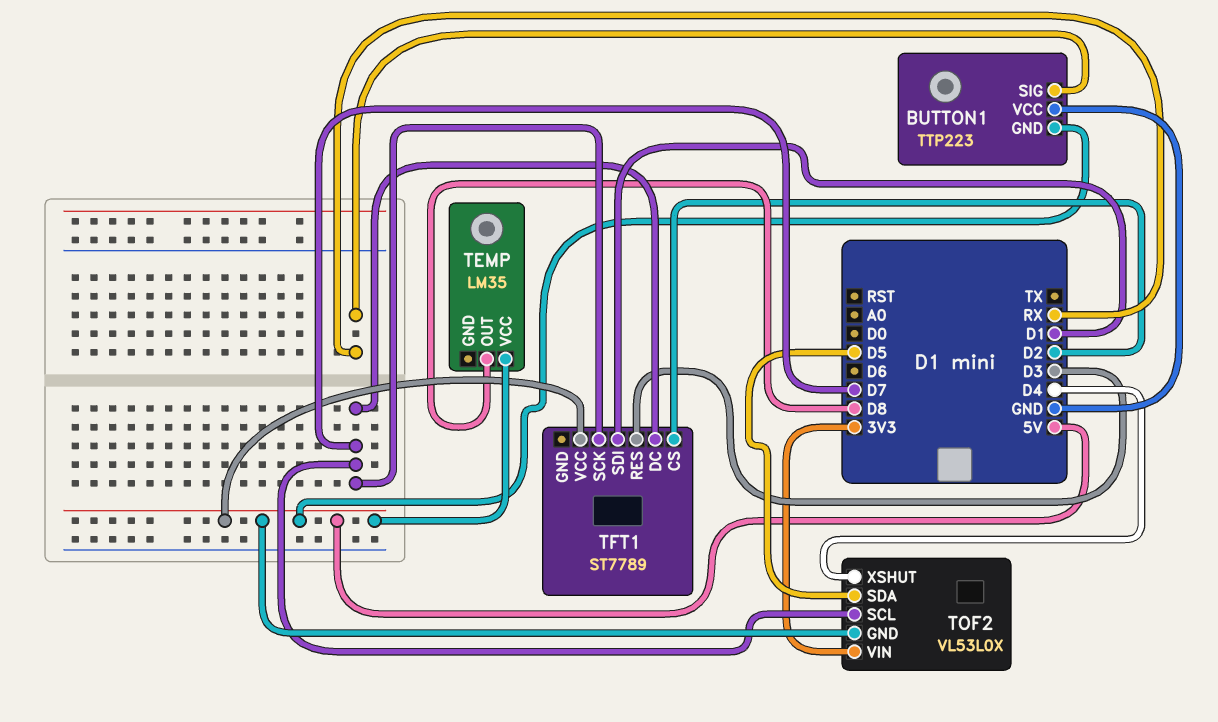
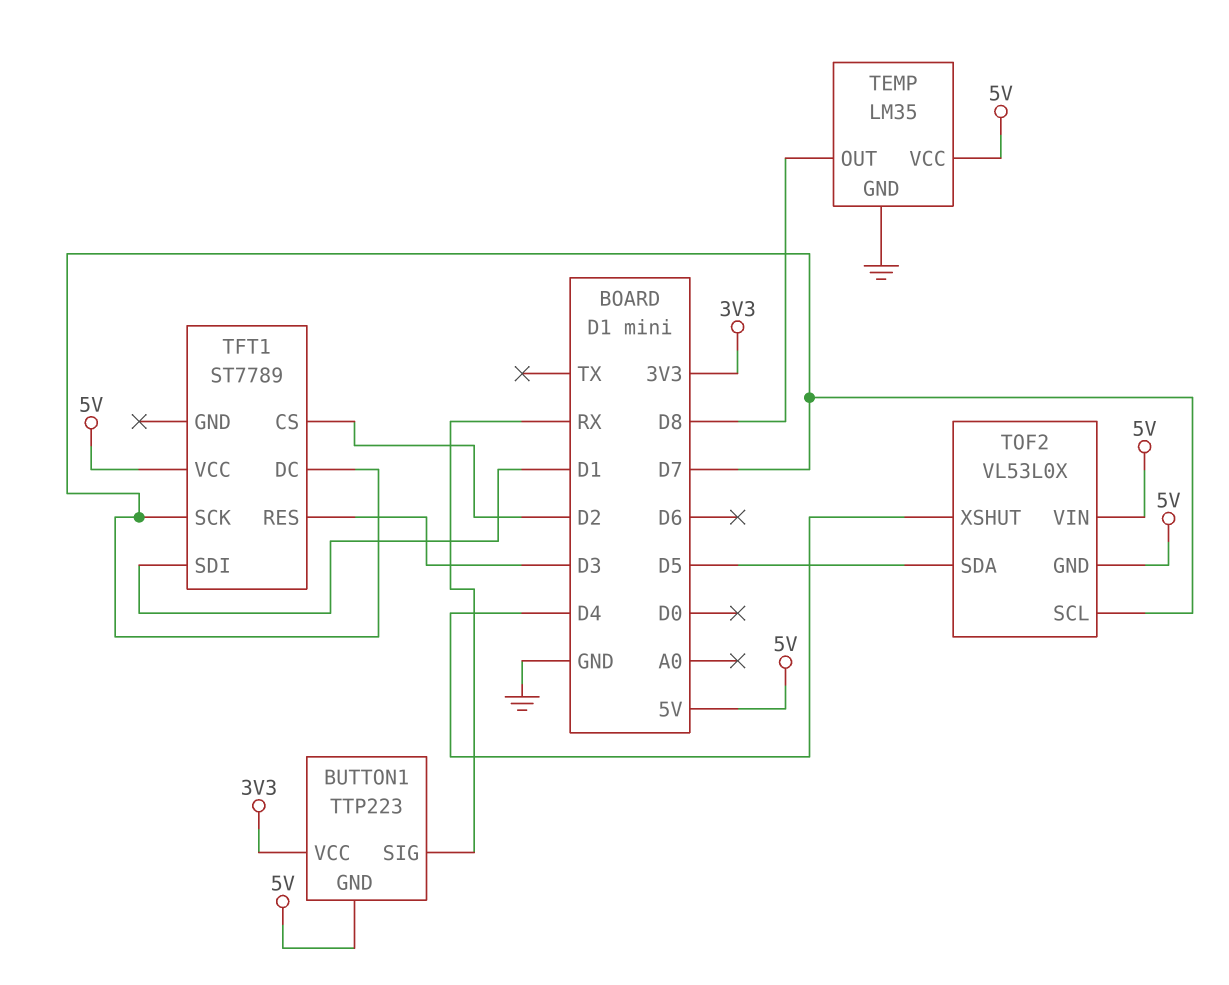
BUTTON1 pin VCC: GND -> 3V3
TEMP pin GND: none -> GND
TOF2 pin VIN: 3V3 -> 5V

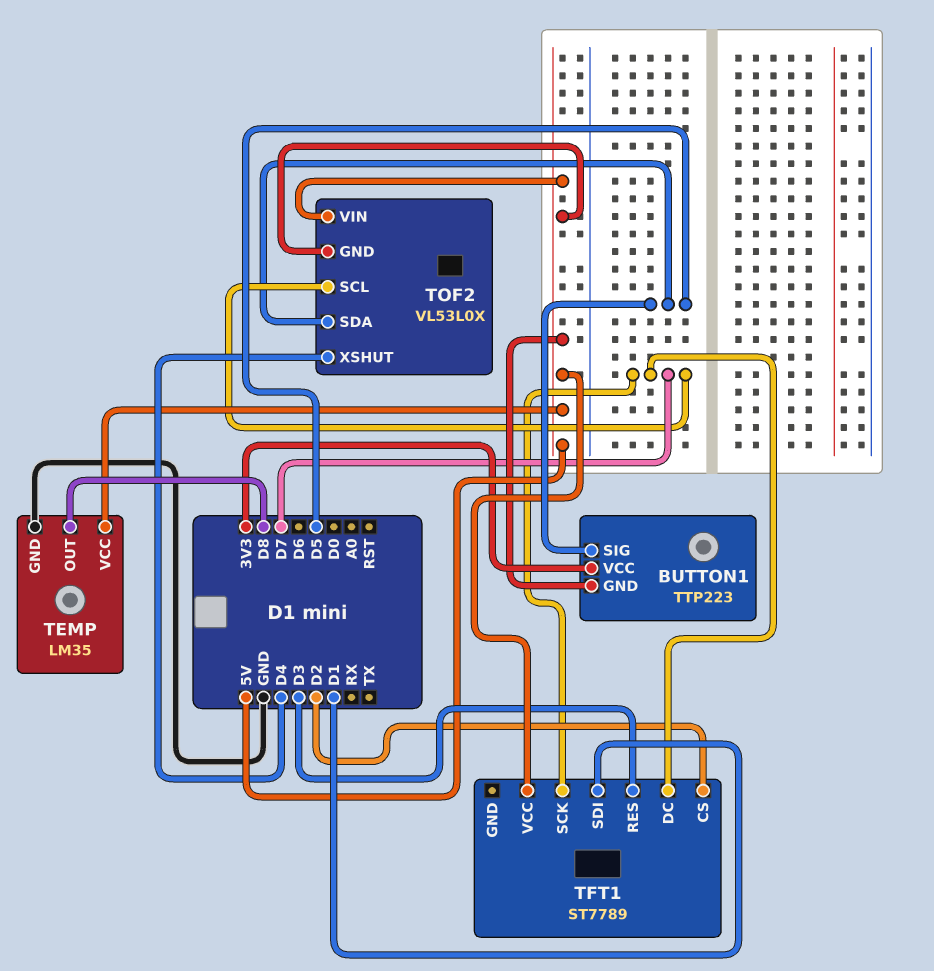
BUTTON1 pin SIG: RX -> D5

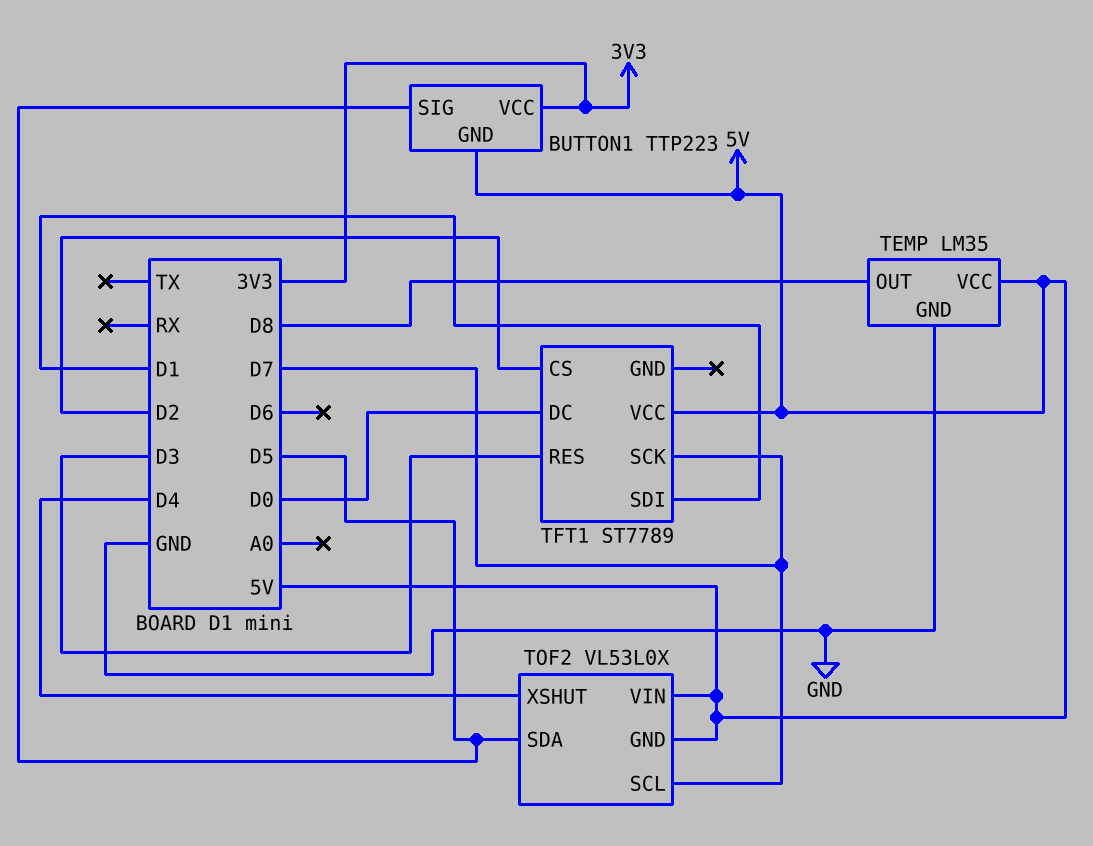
TFT1 pin DC: D7 -> D0

